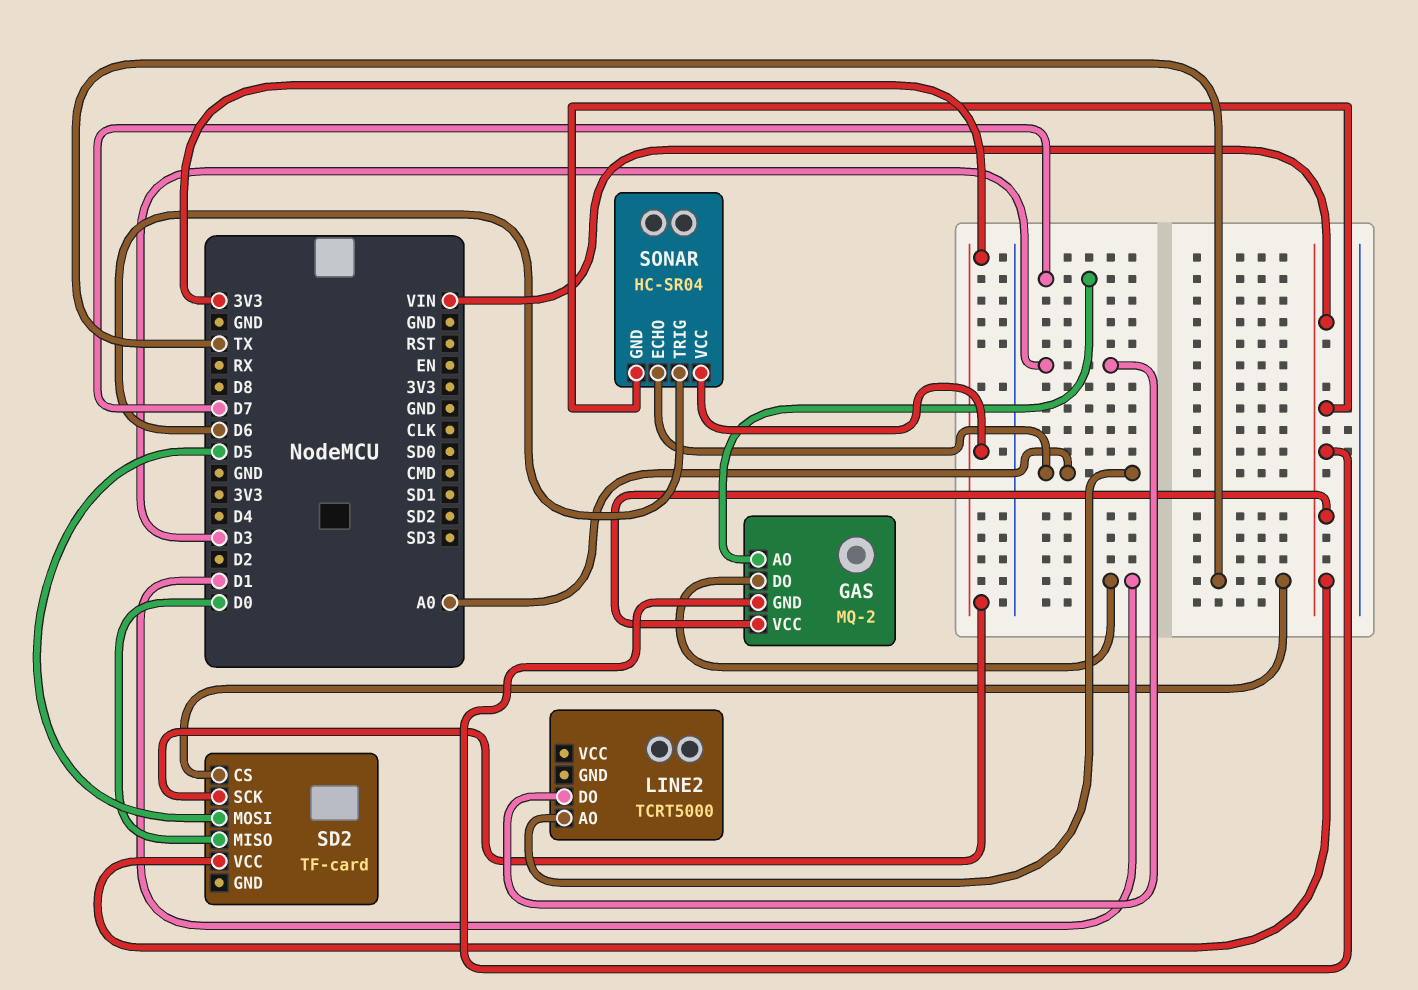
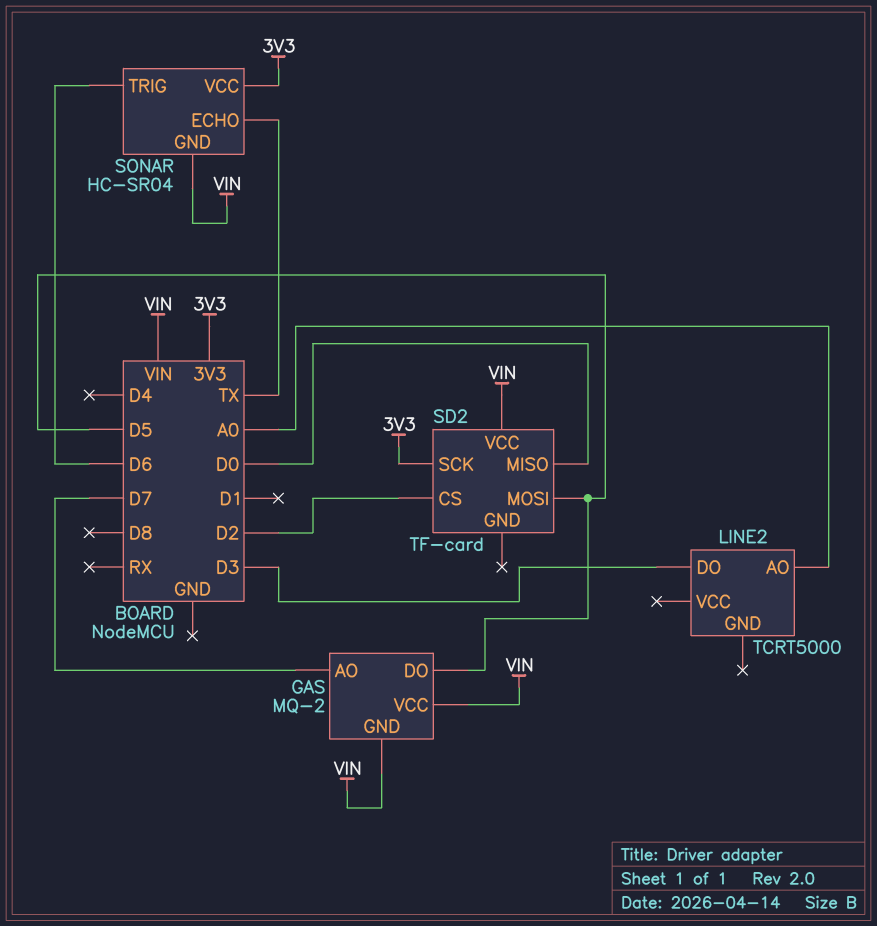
GAS pin DO: D1 -> D5
SD2 pin CS: TX -> D2
SONAR pin ECHO: A0 -> TX

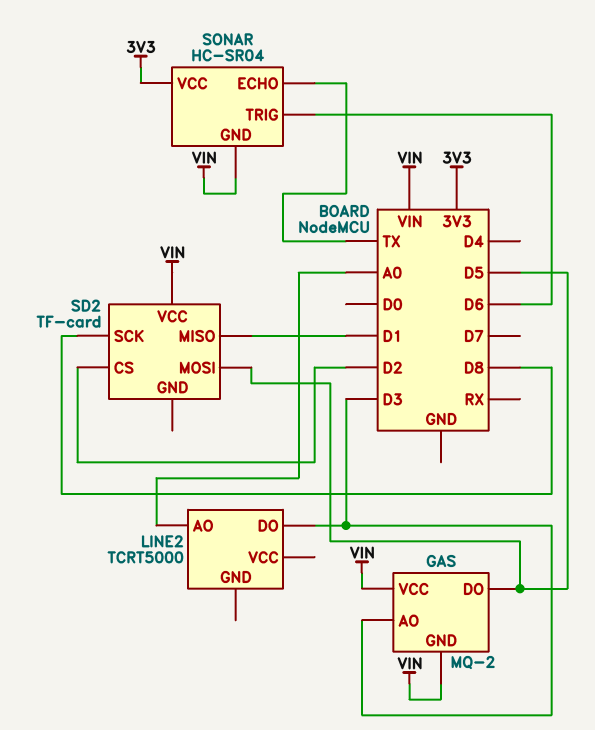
GAS pin AO: D7 -> D3
SD2 pin MISO: D0 -> D1
SD2 pin SCK: 3V3 -> D8

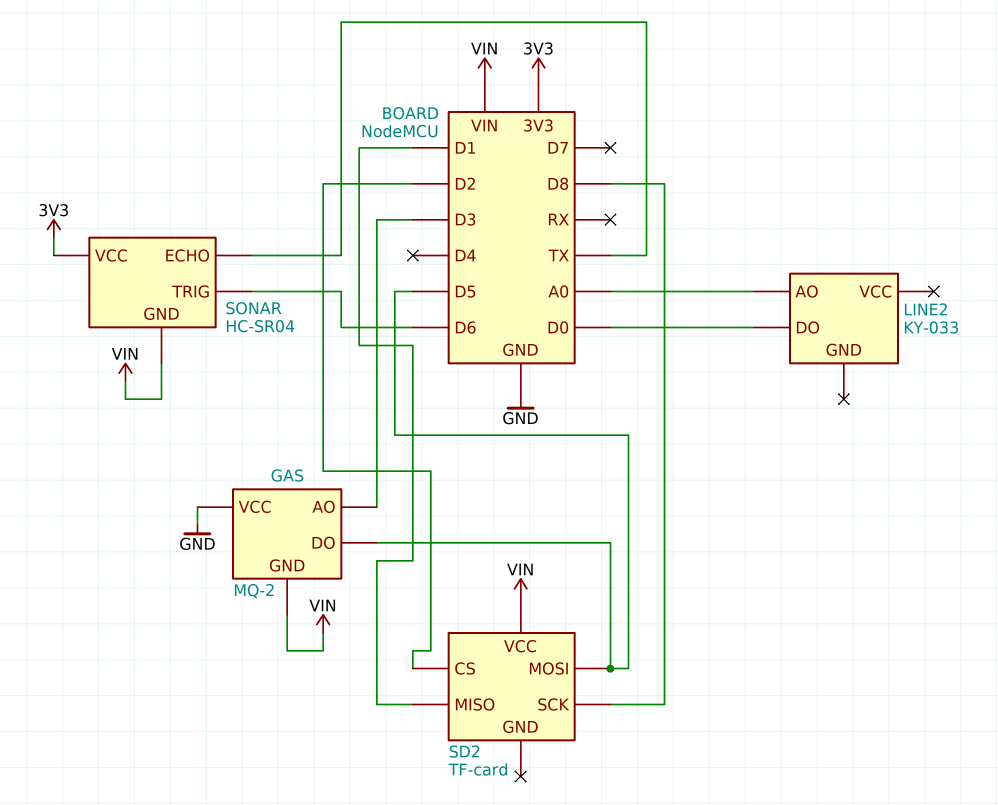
GAS pin VCC: VIN -> GND
LINE2: TCRT5000 -> KY-033
LINE2 pin DO: D3 -> D0

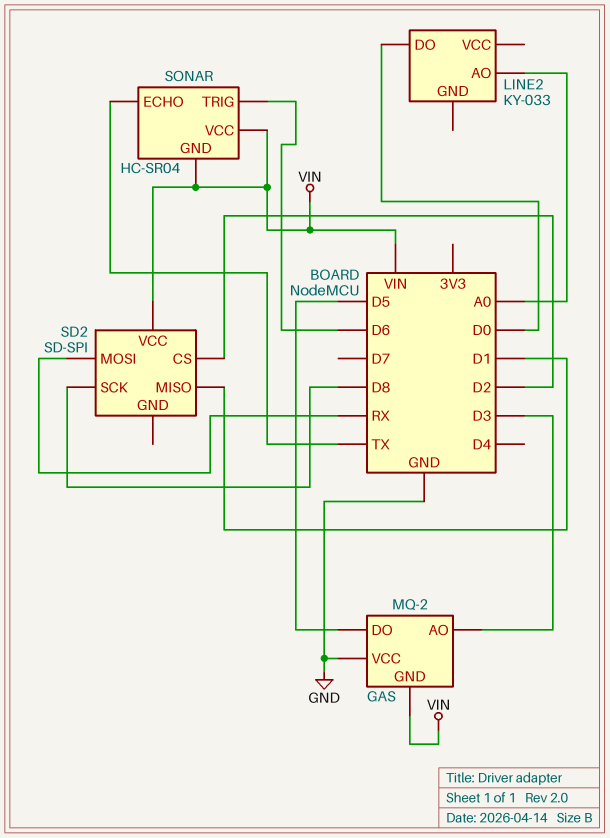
SD2: TF-card -> SD-SPI
SD2 pin MOSI: D5 -> RX
SONAR pin VCC: 3V3 -> VIN

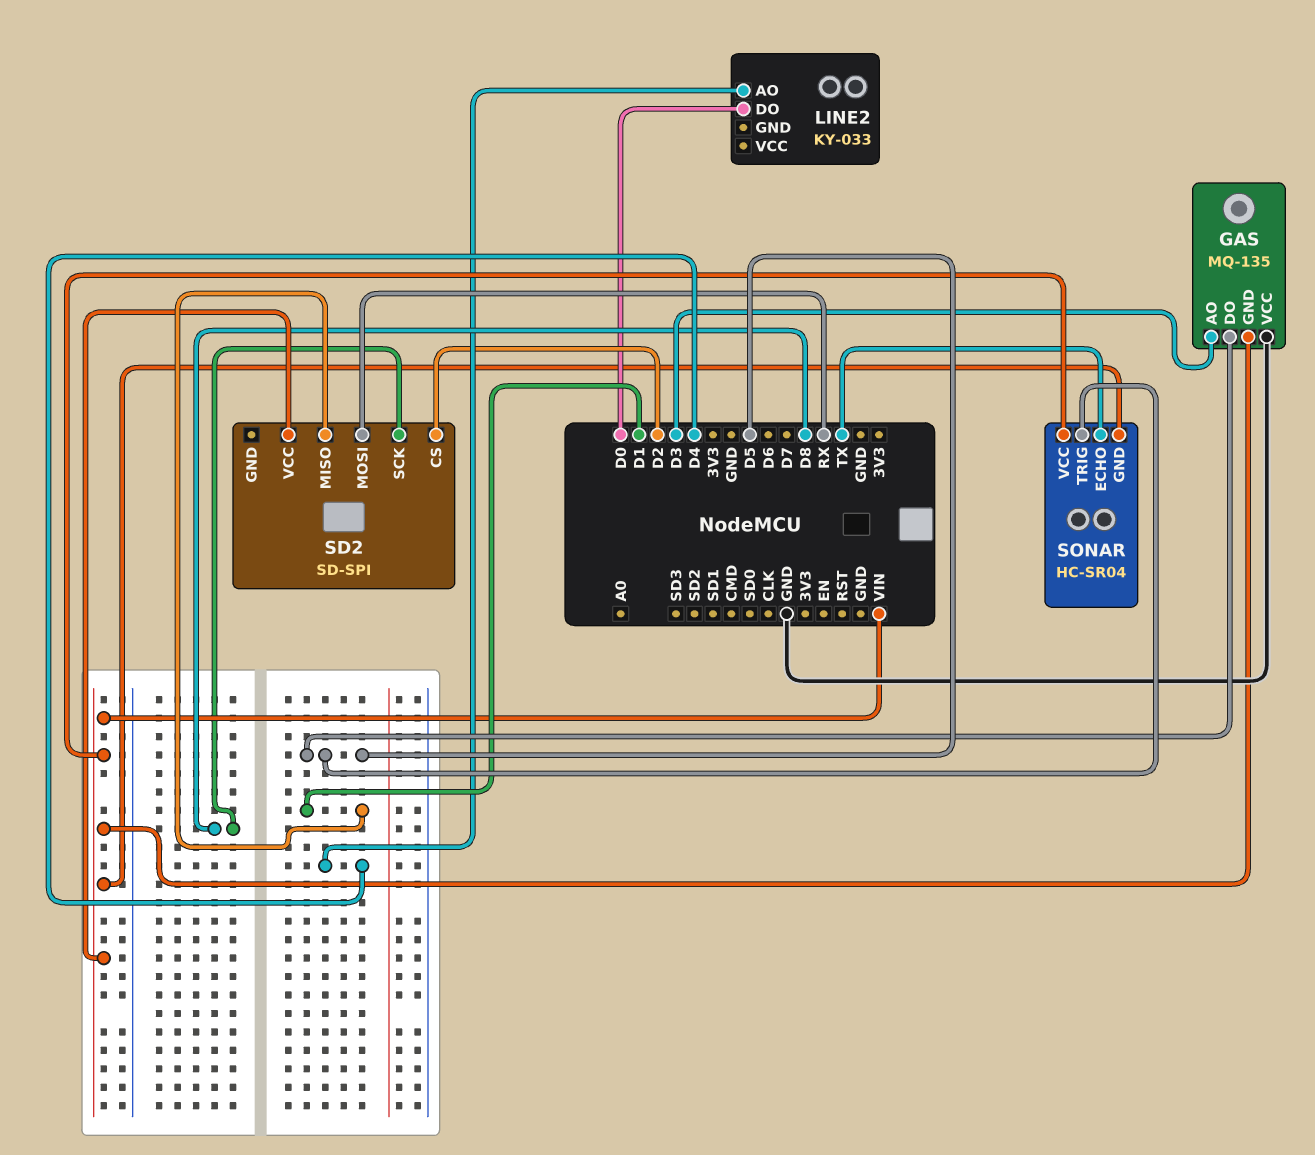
GAS: MQ-2 -> MQ-135
LINE2 pin AO: A0 -> D4
SONAR pin TRIG: D6 -> D5

